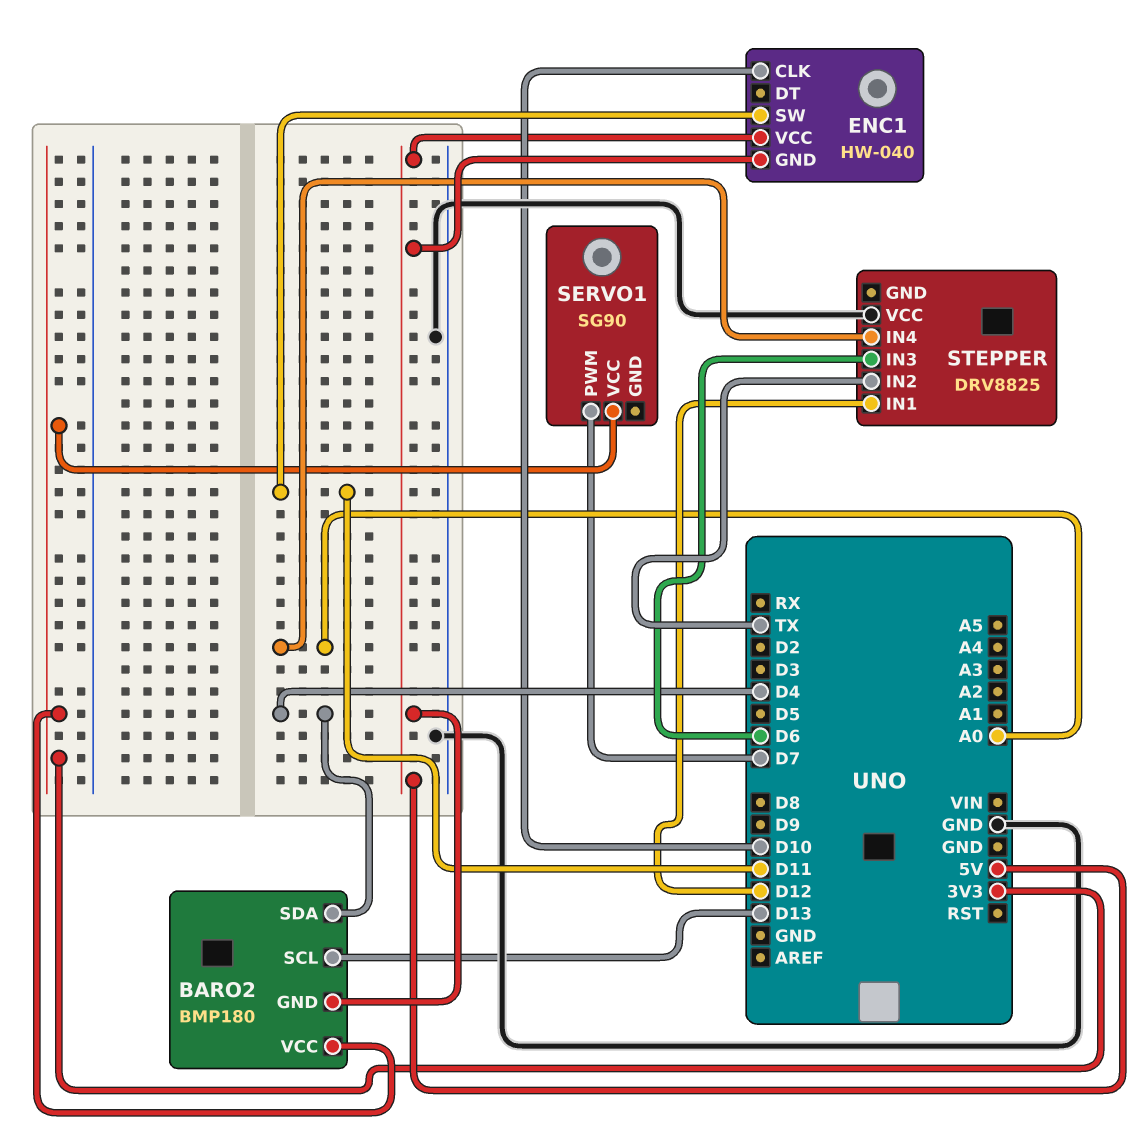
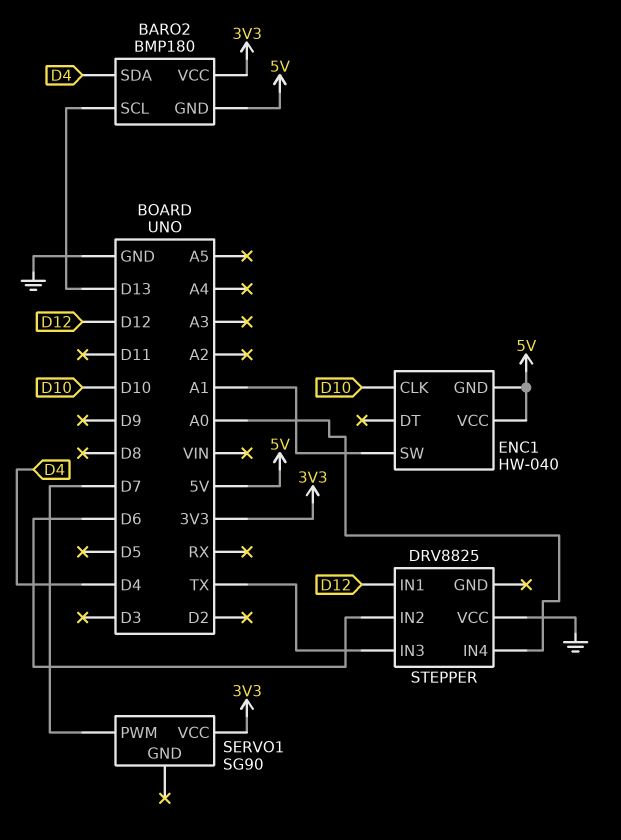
ENC1 pin SW: D11 -> A1
STEPPER pin IN2: TX -> D6
STEPPER pin IN3: D6 -> TX

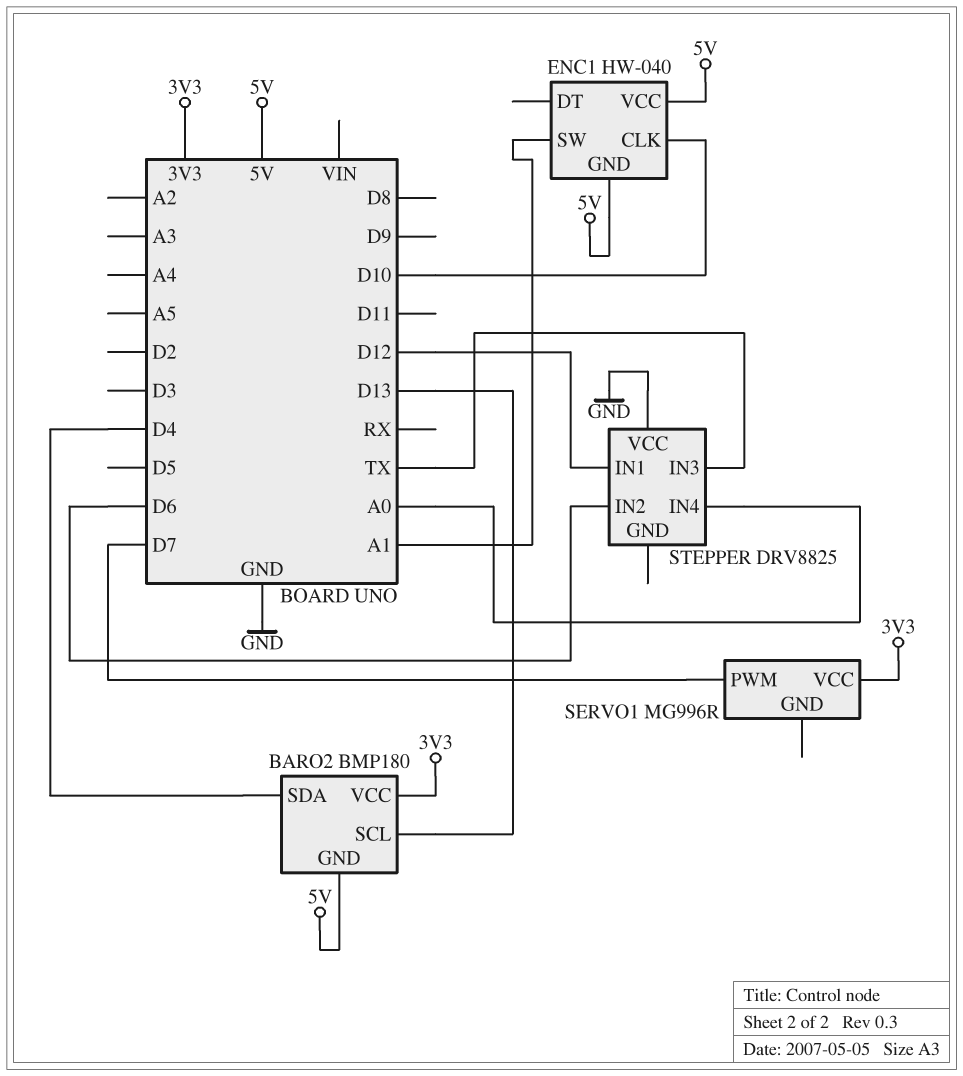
SERVO1: SG90 -> MG996R

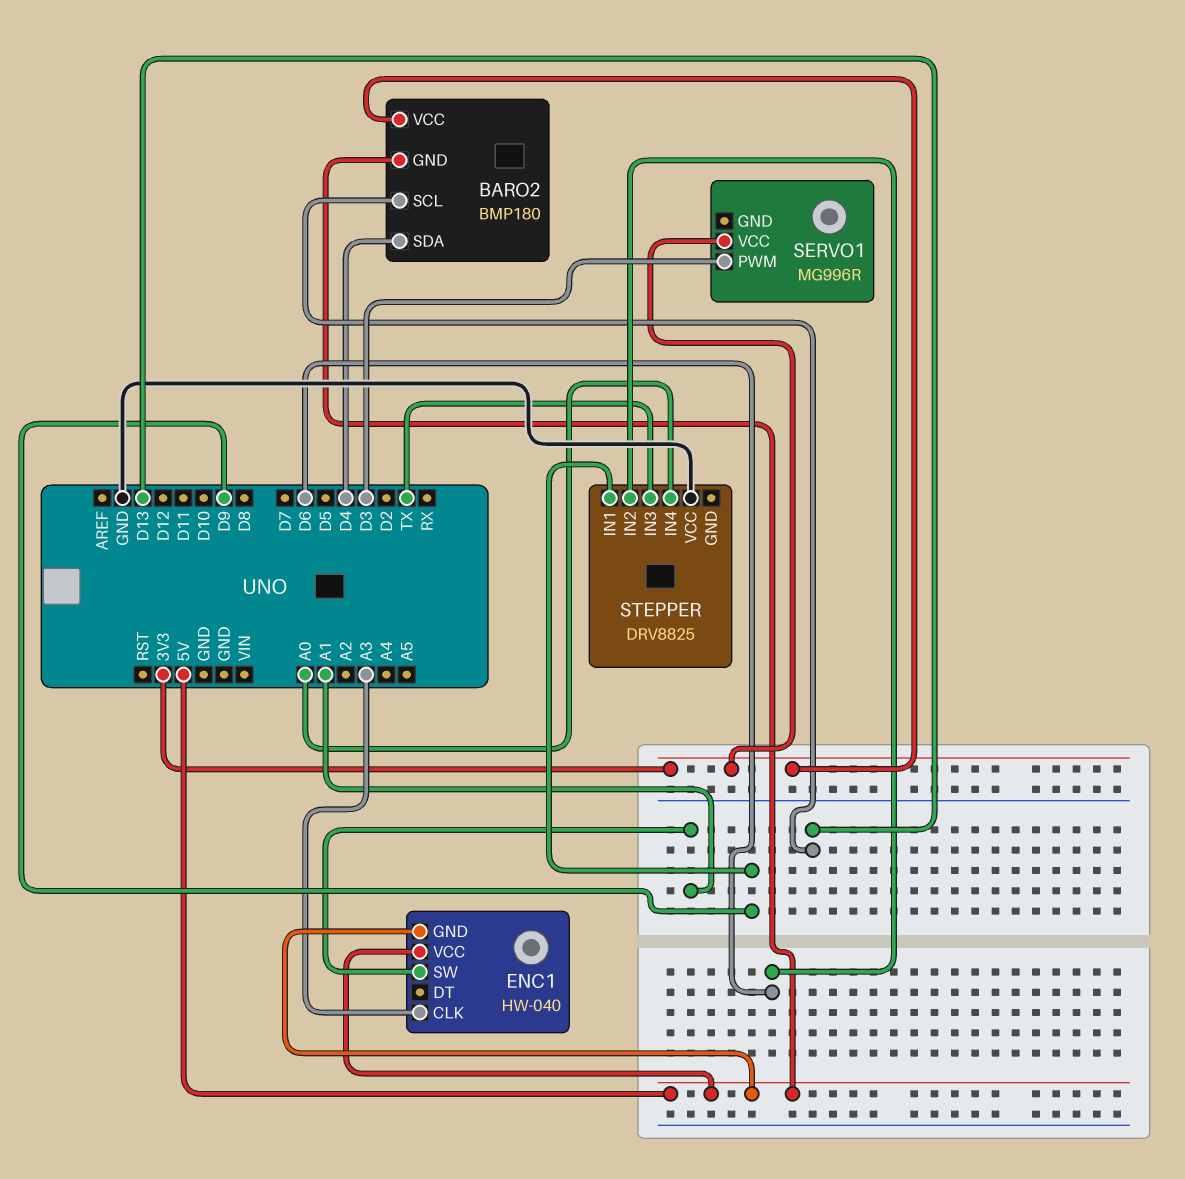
ENC1 pin CLK: D10 -> A3
SERVO1 pin PWM: D7 -> D3
STEPPER pin IN1: D12 -> D9

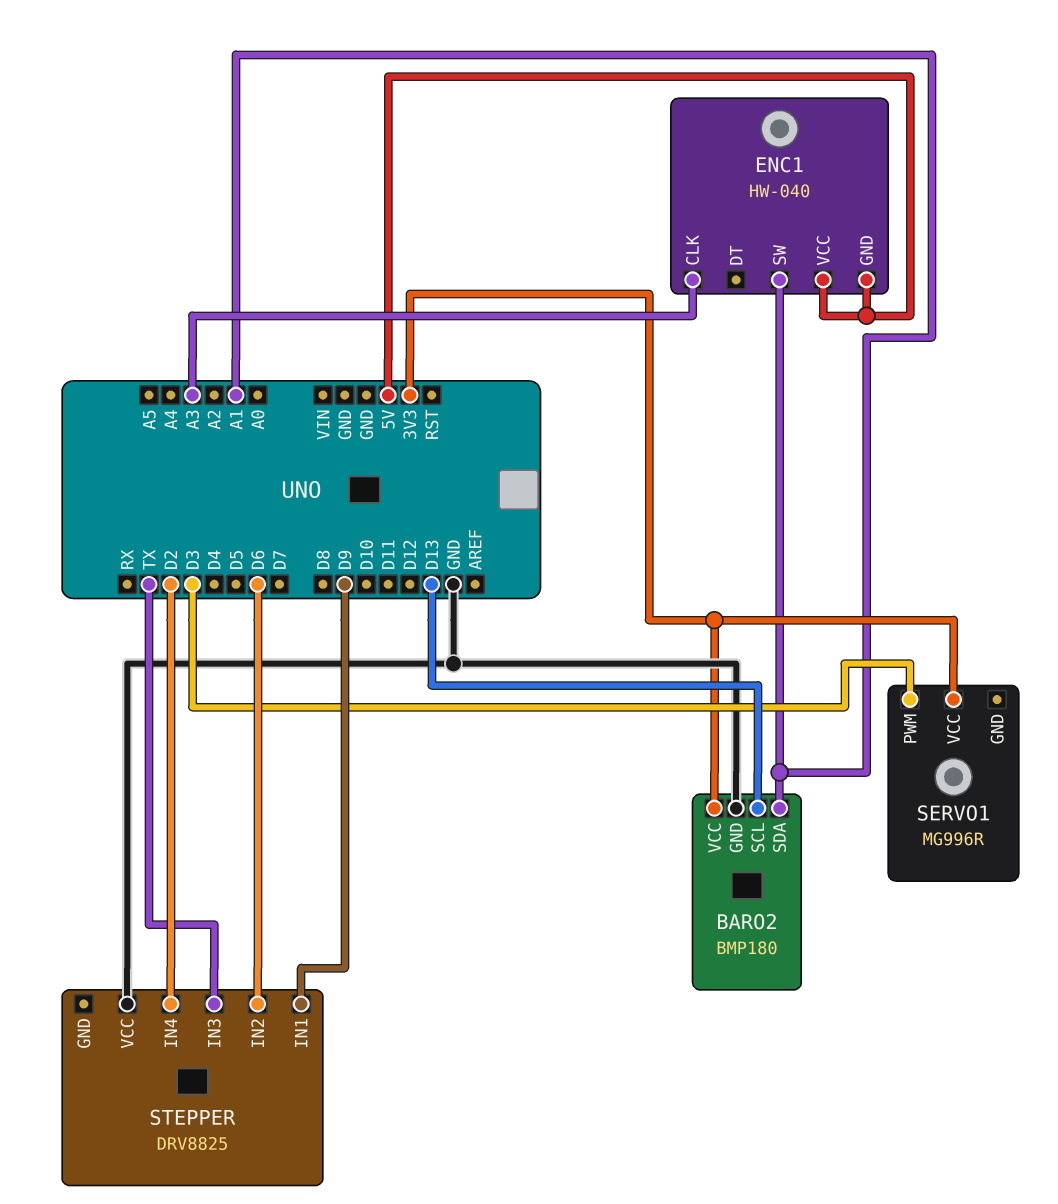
BARO2 pin GND: 5V -> GND
BARO2 pin SDA: D4 -> A1
STEPPER pin IN4: A0 -> D2

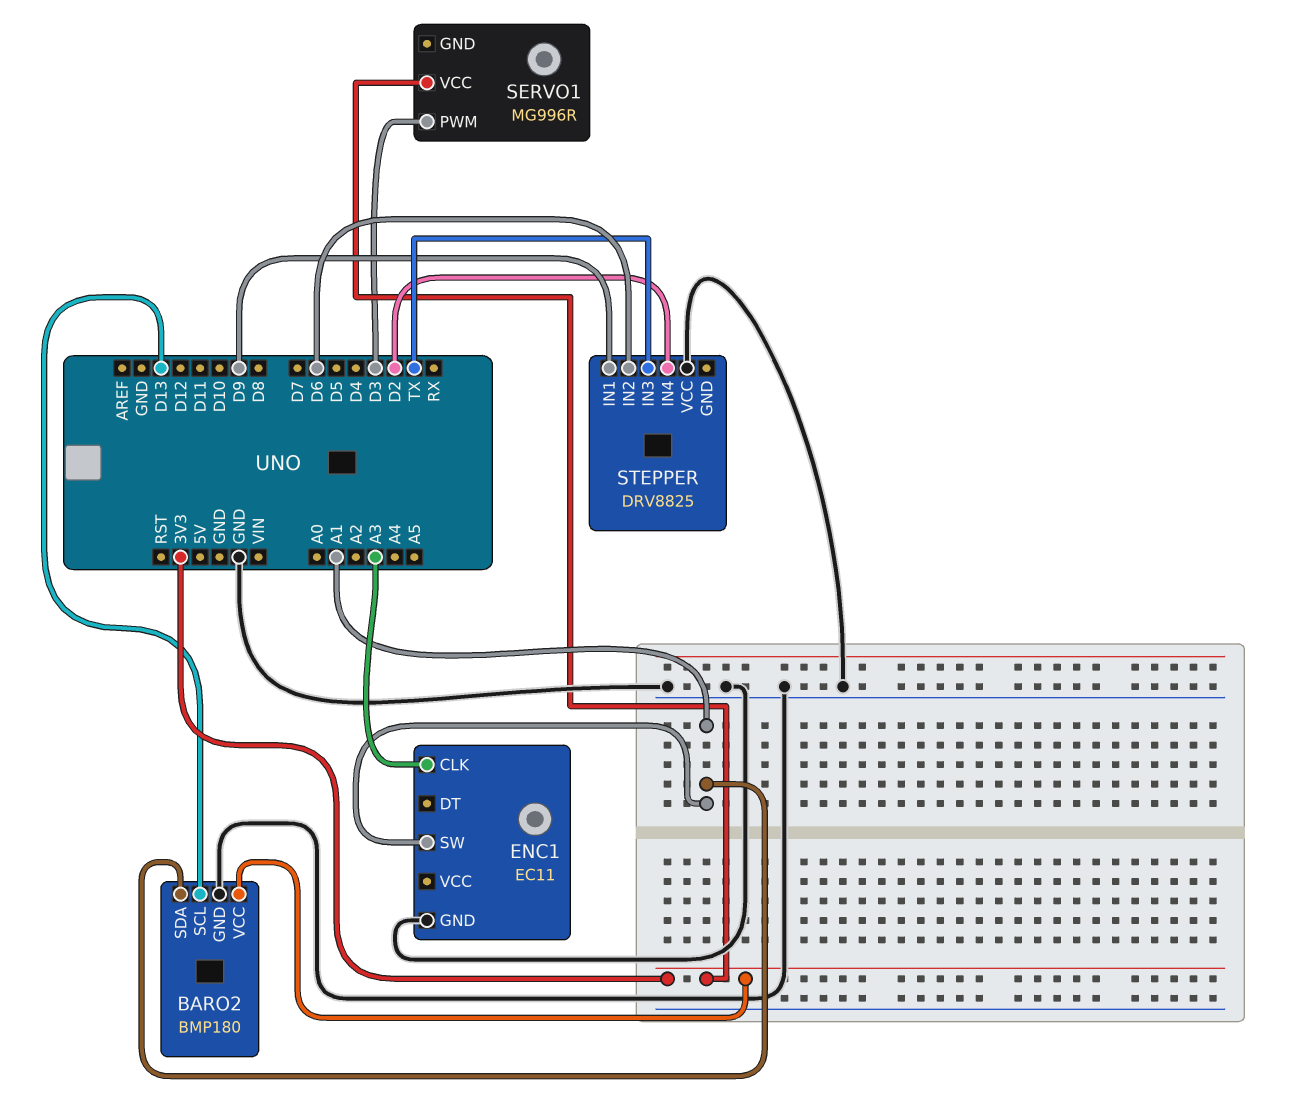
ENC1: HW-040 -> EC11
ENC1 pin GND: 5V -> GND
ENC1 pin VCC: 5V -> none

